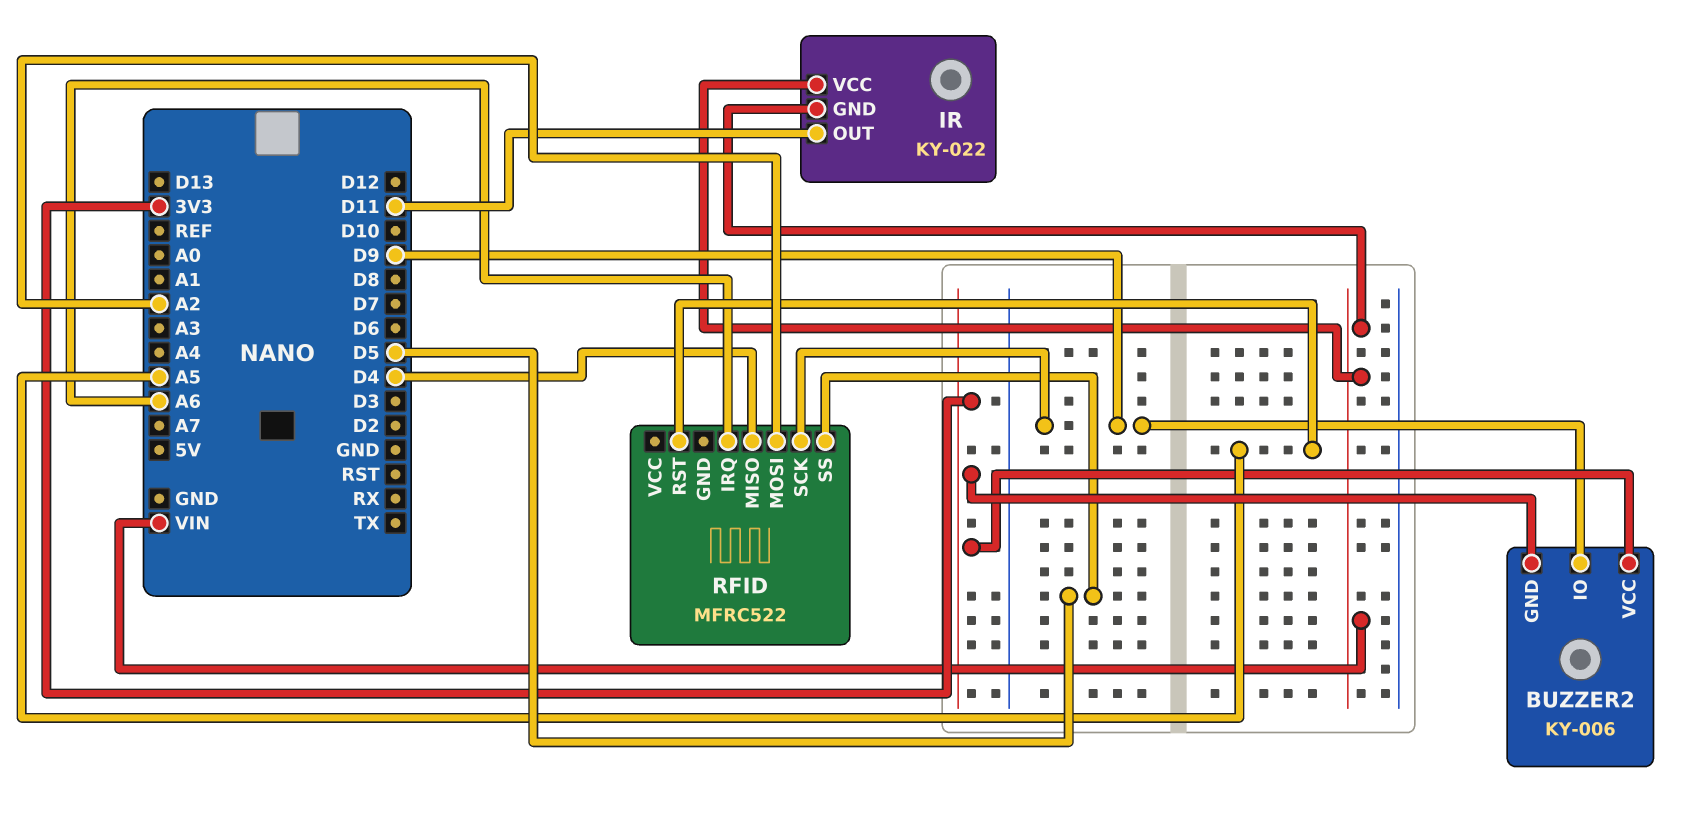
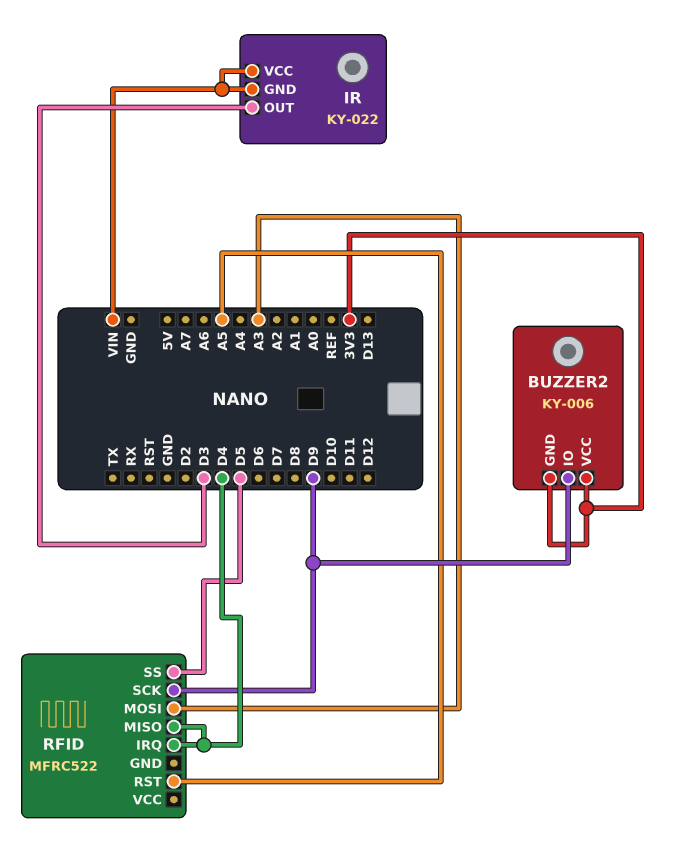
IR pin OUT: D11 -> D3
RFID pin IRQ: A6 -> D4
RFID pin MOSI: A2 -> A3

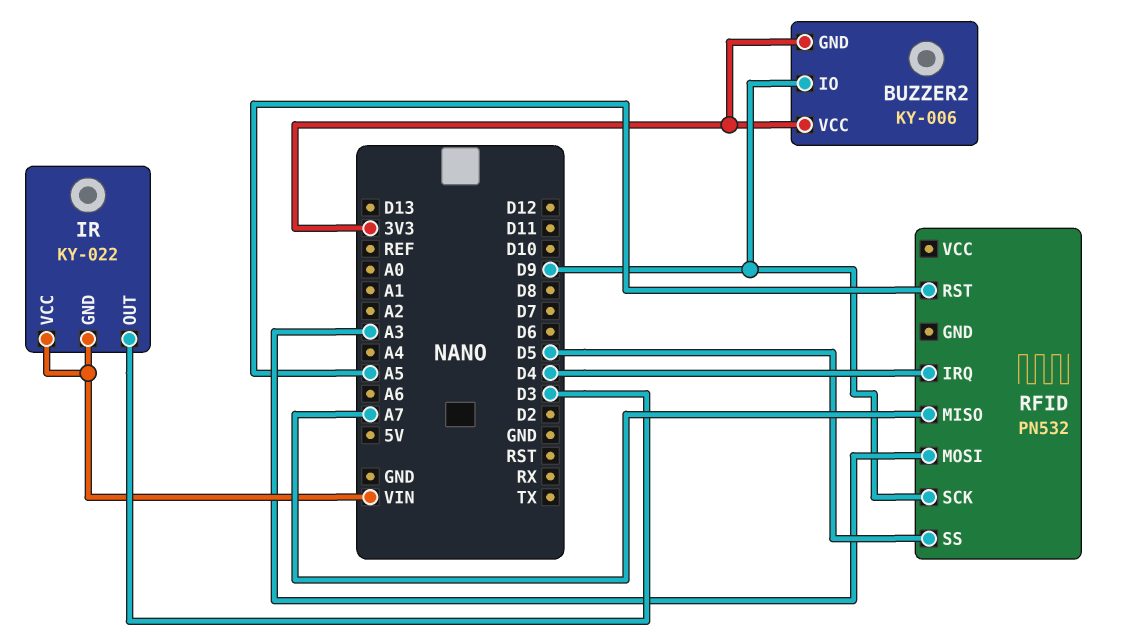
RFID: MFRC522 -> PN532
RFID pin MISO: D4 -> A7

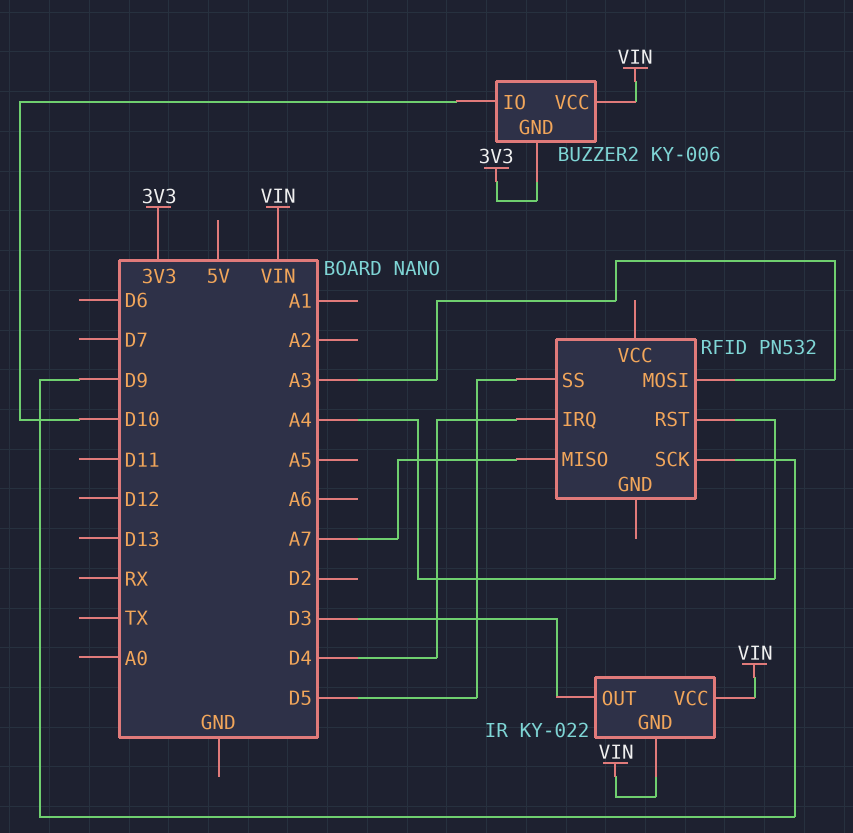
BUZZER2 pin IO: D9 -> D10
BUZZER2 pin VCC: 3V3 -> VIN
RFID pin RST: A5 -> A4

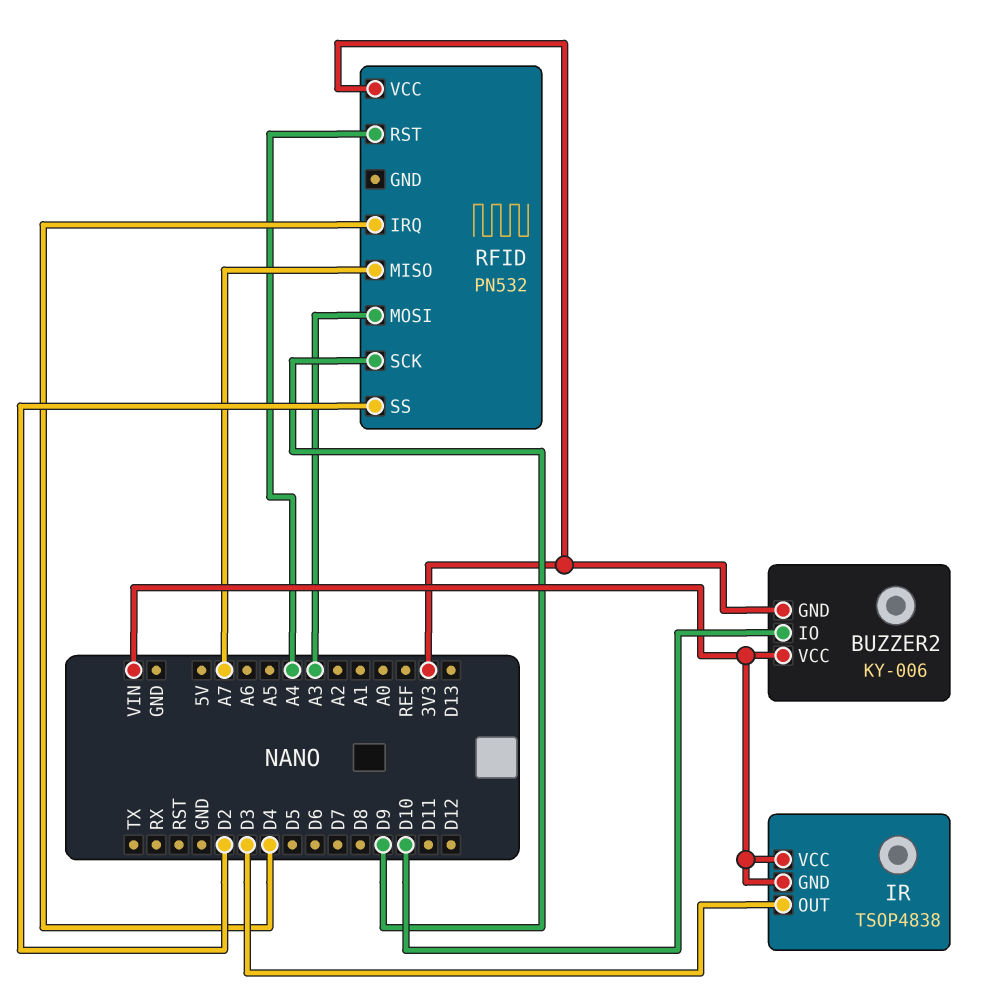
IR: KY-022 -> TSOP4838
RFID pin SS: D5 -> D2
RFID pin VCC: none -> 3V3

